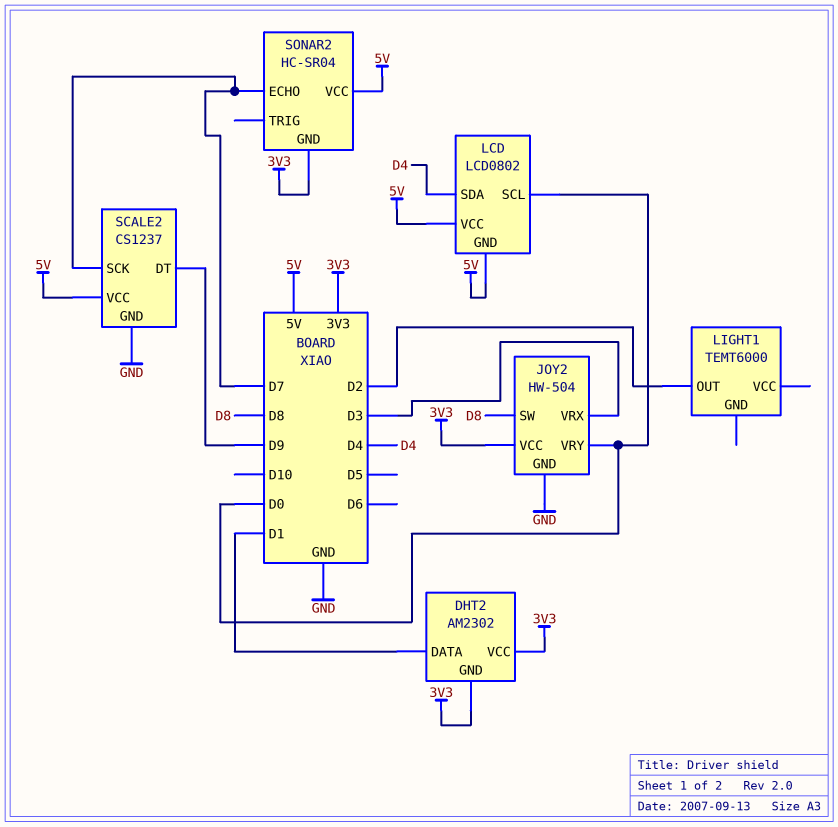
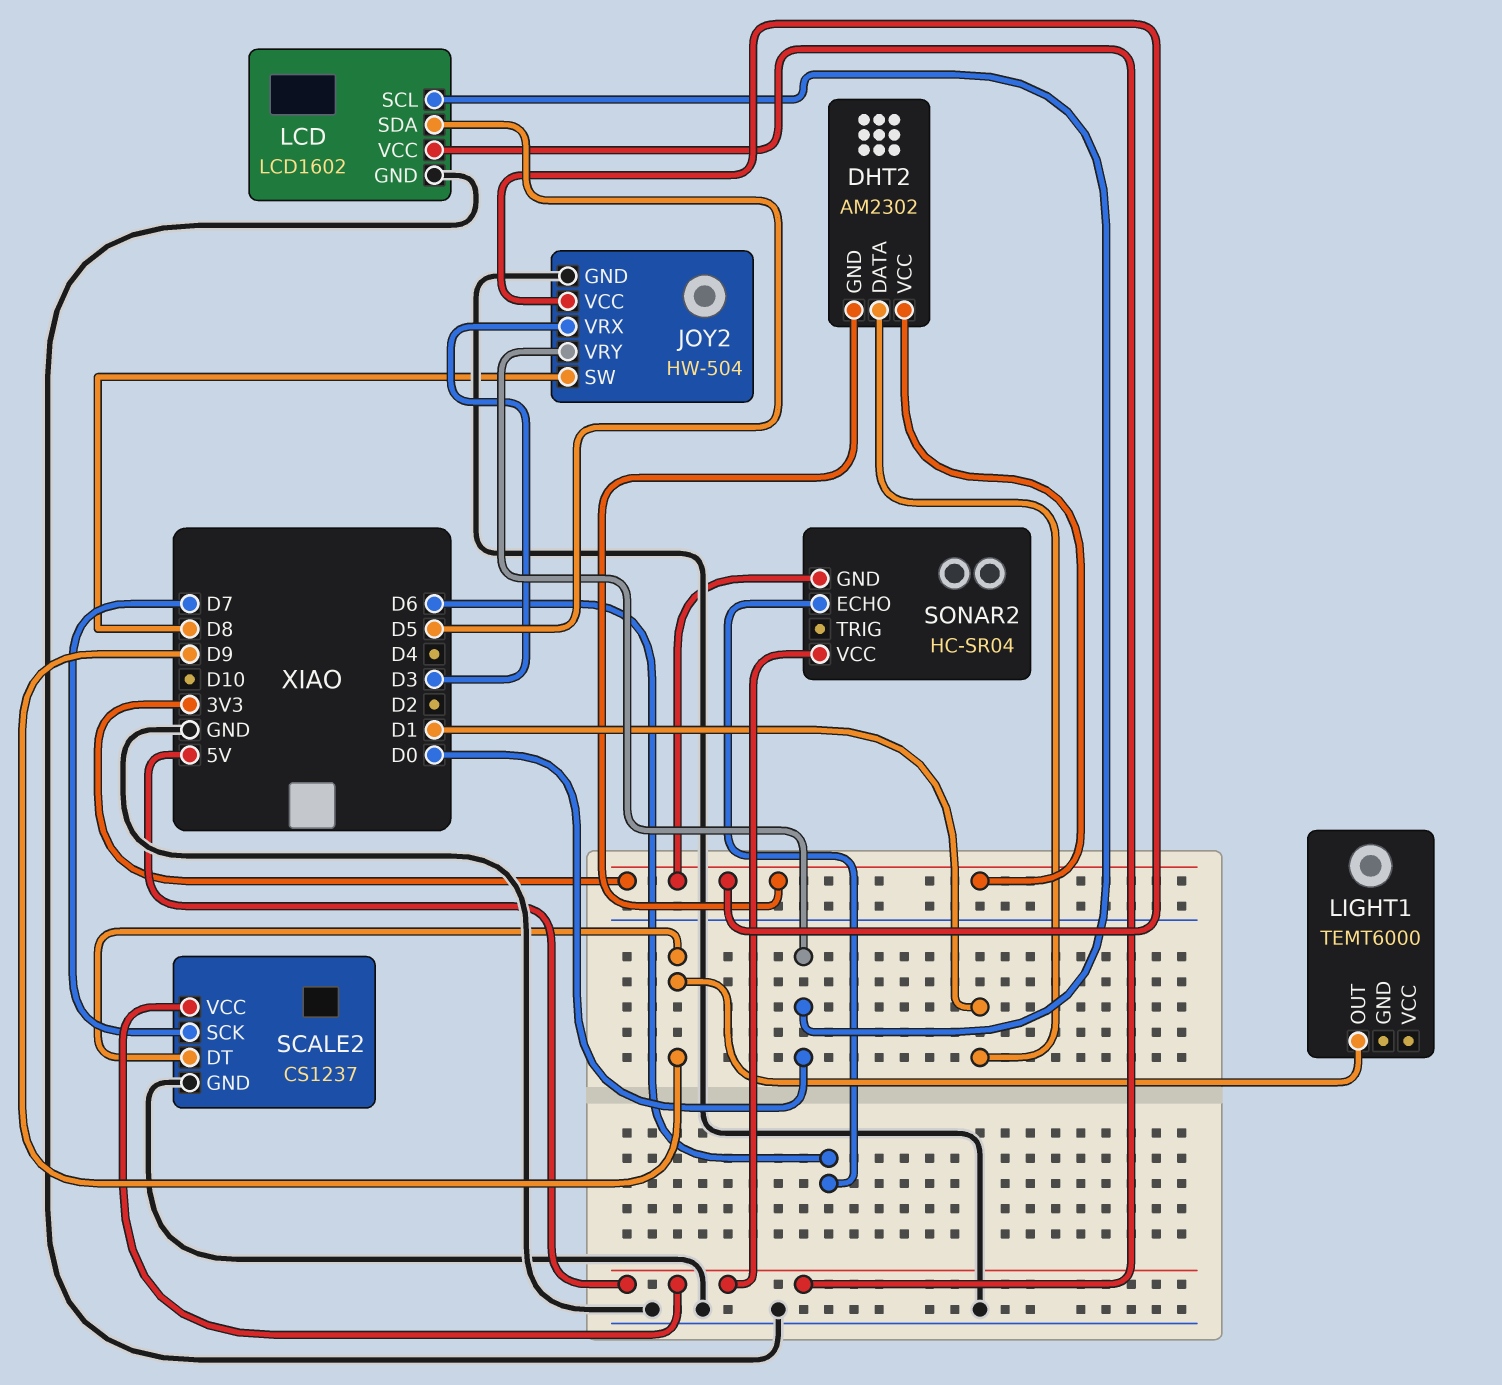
LCD: LCD0802 -> LCD1602
LCD pin GND: 5V -> GND
LCD pin SDA: D4 -> D5
LIGHT1 pin OUT: D2 -> D9
SONAR2 pin ECHO: D7 -> D6

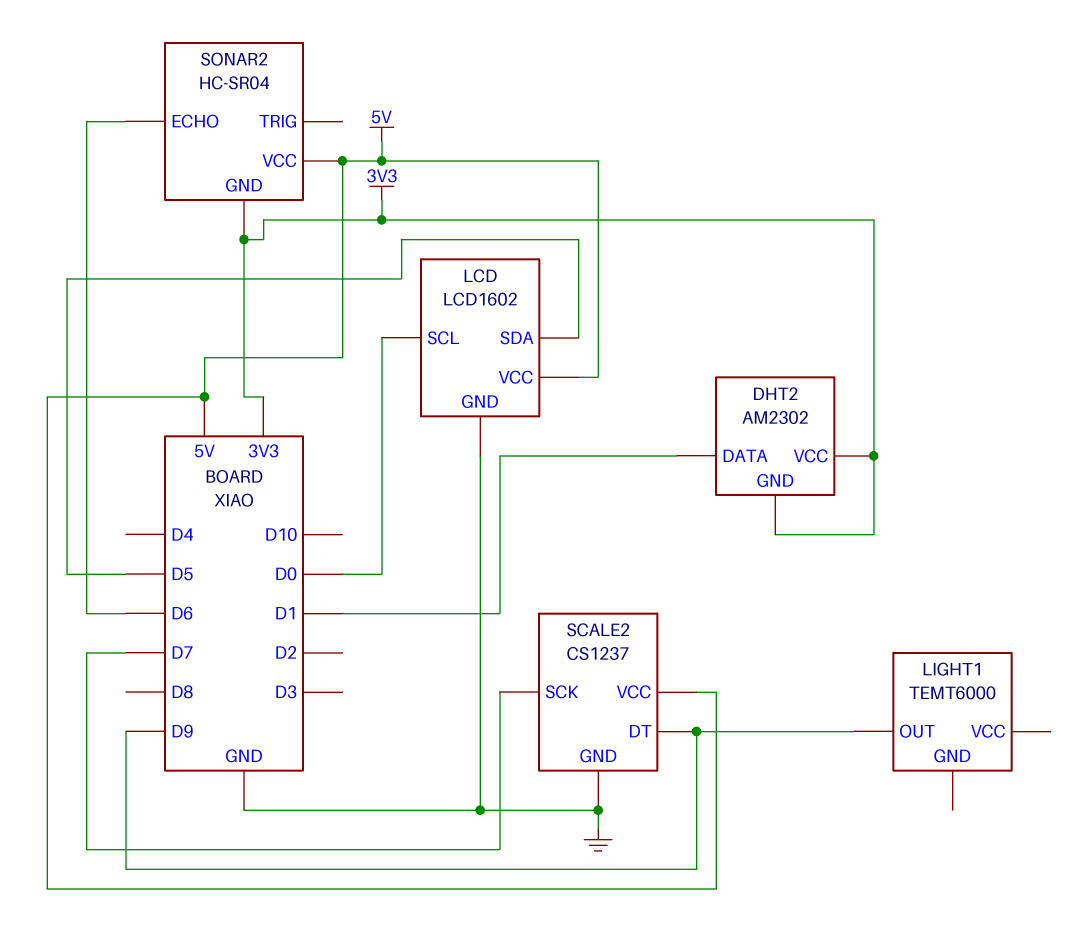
JOY2: HW-504 -> none
JOY2 pin GND: GND -> none
JOY2 pin SW: D8 -> none
JOY2 pin VCC: 3V3 -> none
JOY2 pin VRX: D3 -> none
JOY2 pin VRY: D0 -> none

